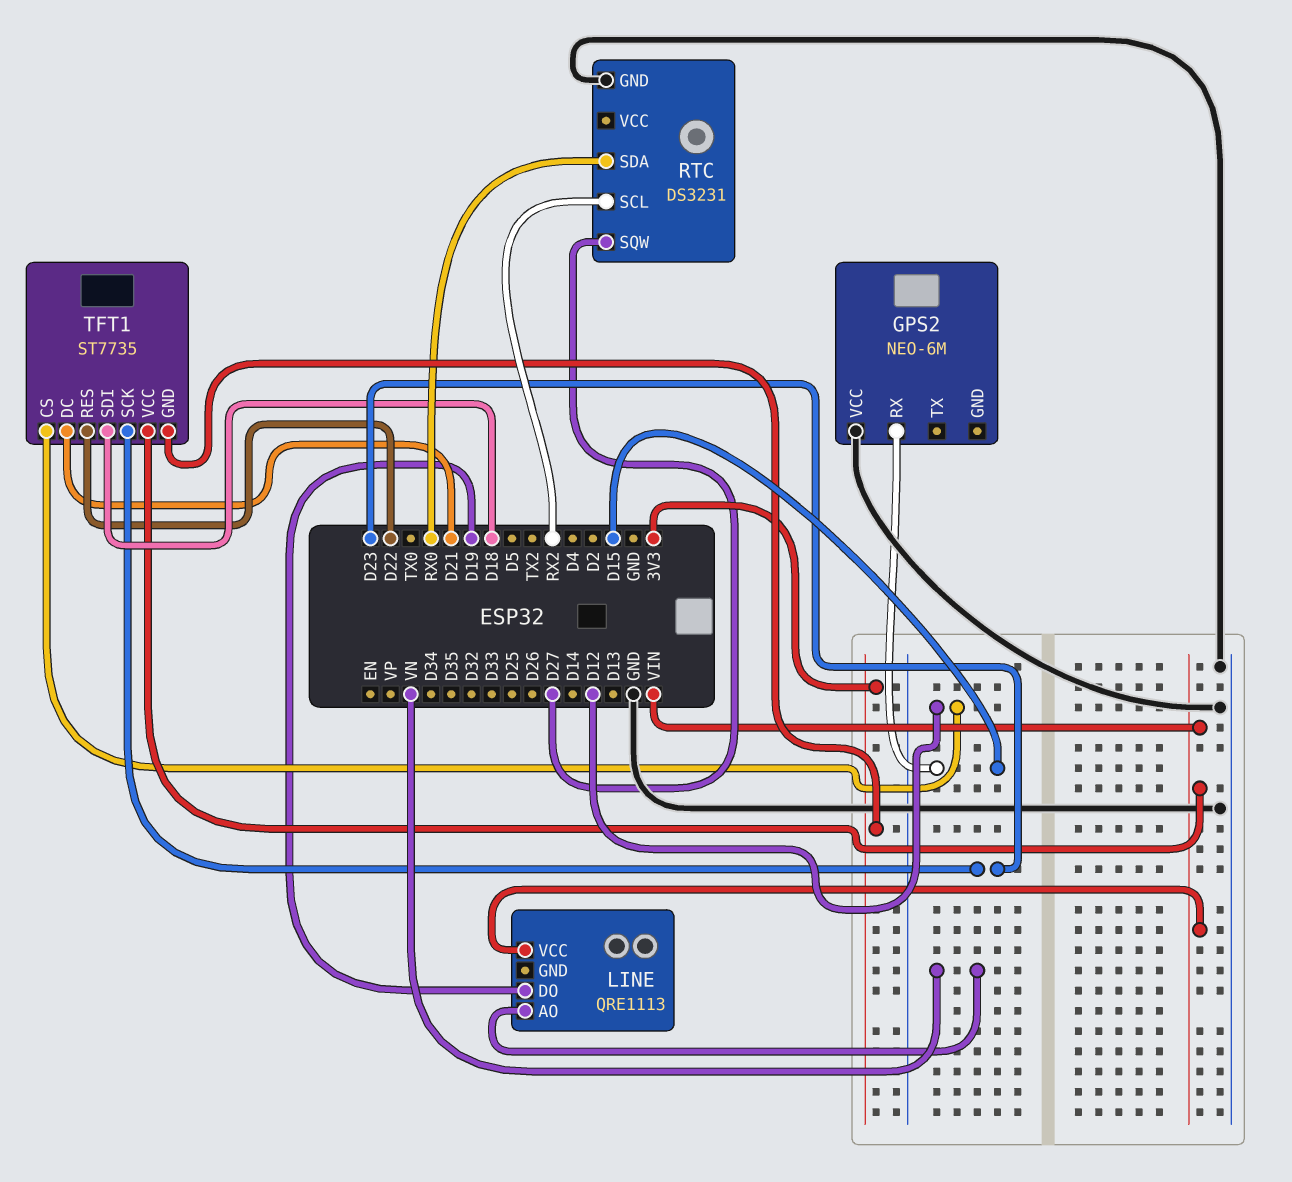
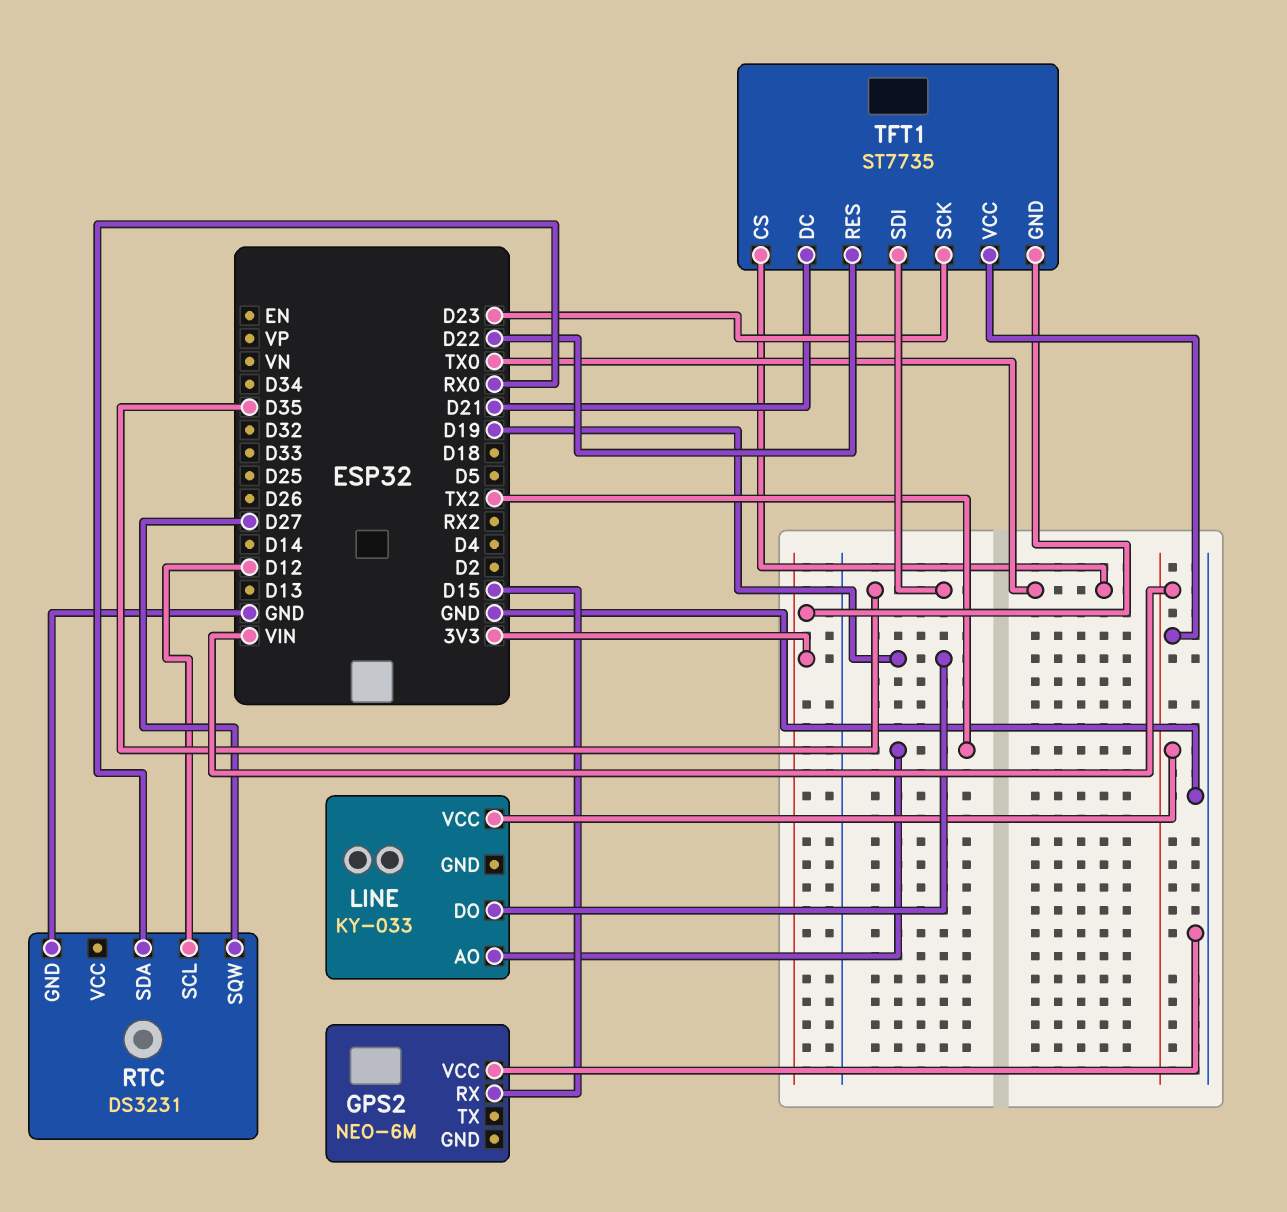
LINE: QRE1113 -> KY-033
LINE pin AO: VN -> TX2
RTC pin SCL: RX2 -> D12
TFT1 pin CS: D12 -> TX0
TFT1 pin SDI: D18 -> D35

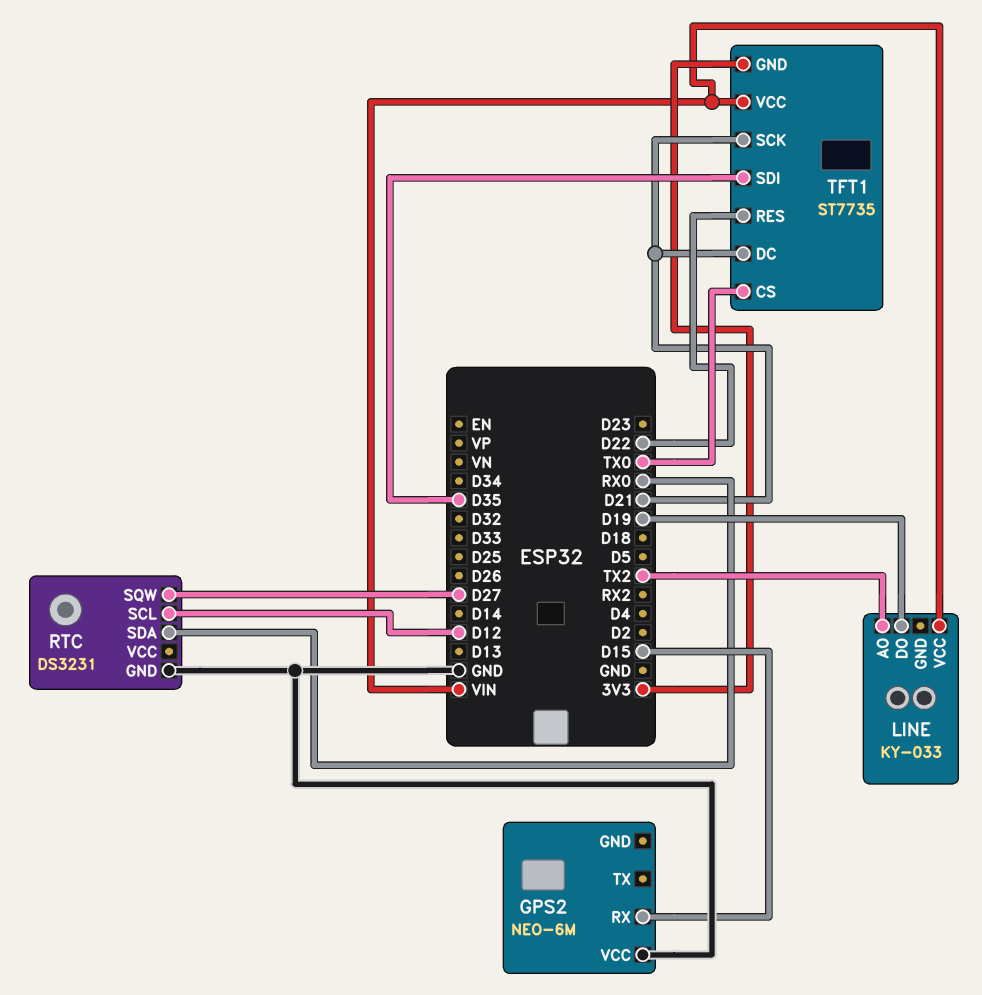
TFT1 pin SCK: D23 -> D21

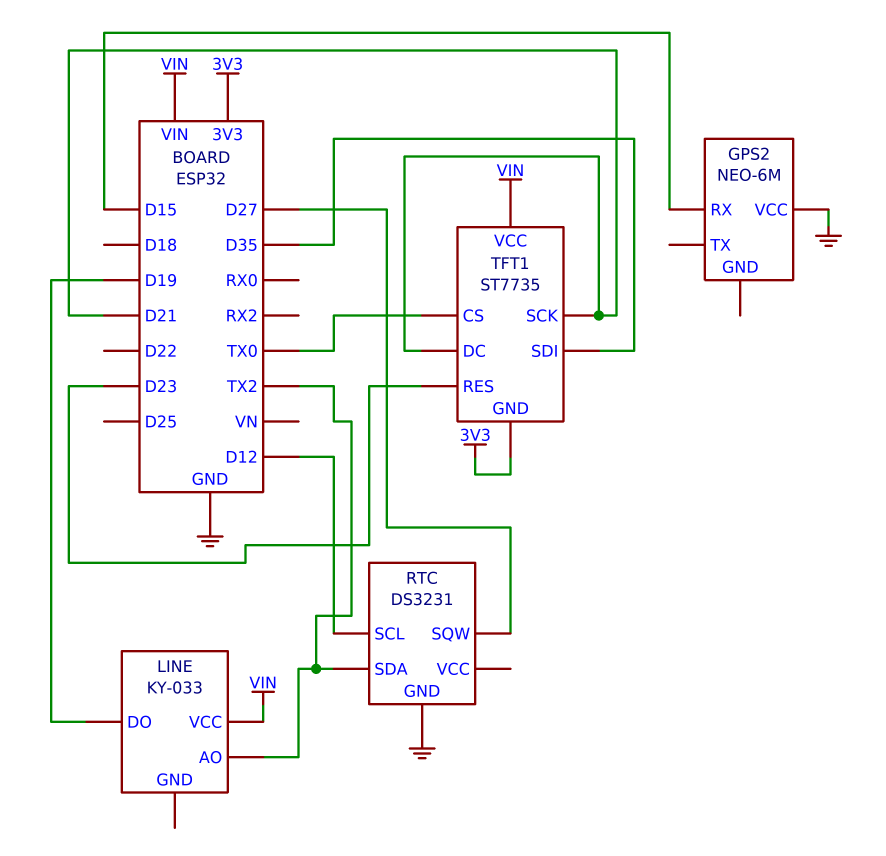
RTC pin SDA: RX0 -> TX2
TFT1 pin RES: D22 -> D23

